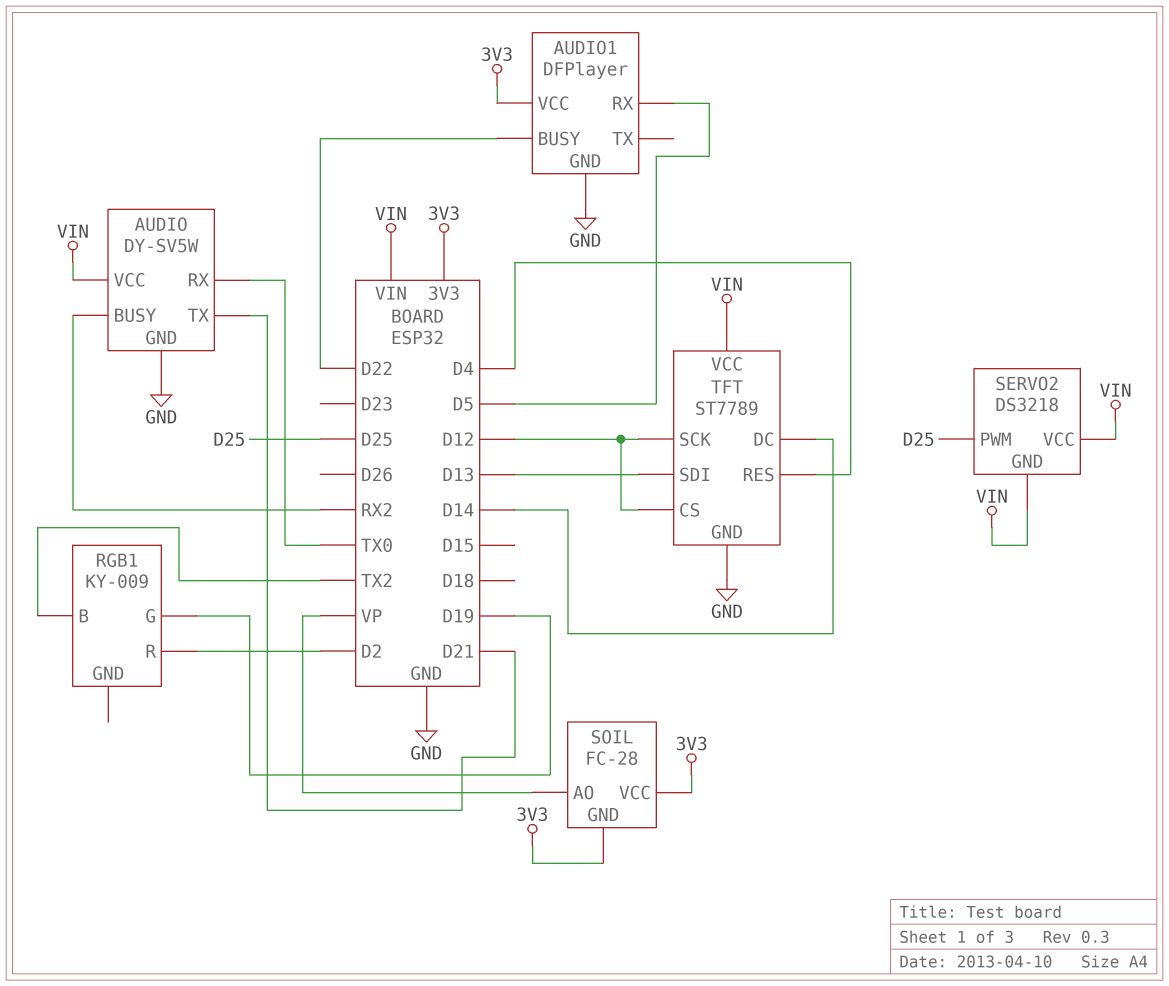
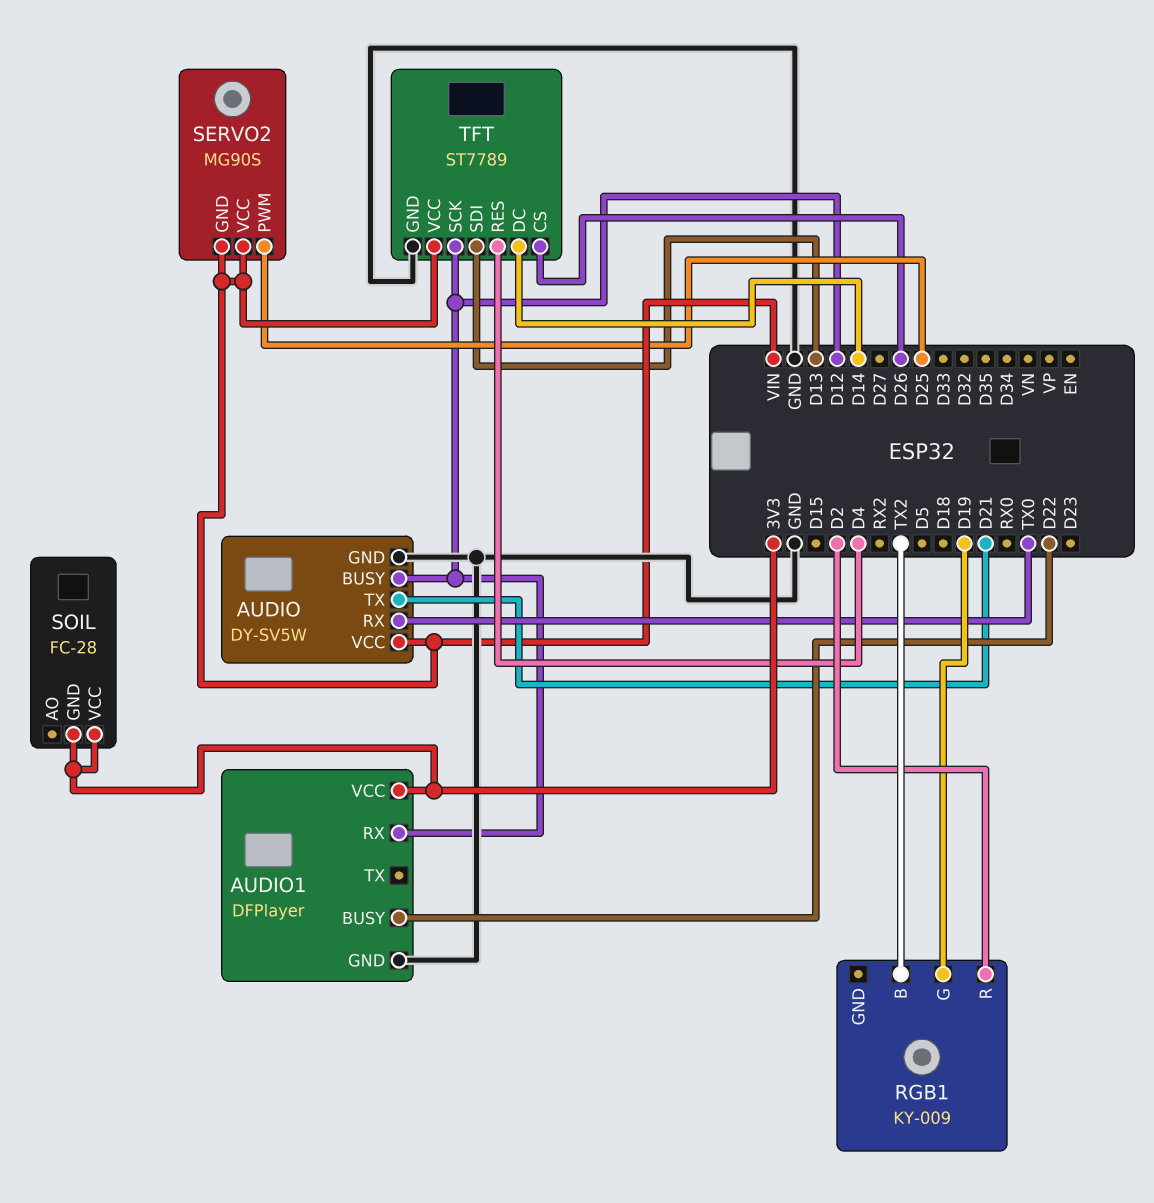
AUDIO pin BUSY: RX2 -> D12
AUDIO1 pin RX: D5 -> D12
SERVO2: DS3218 -> MG90S
SOIL pin AO: VP -> none
TFT pin CS: D12 -> D26

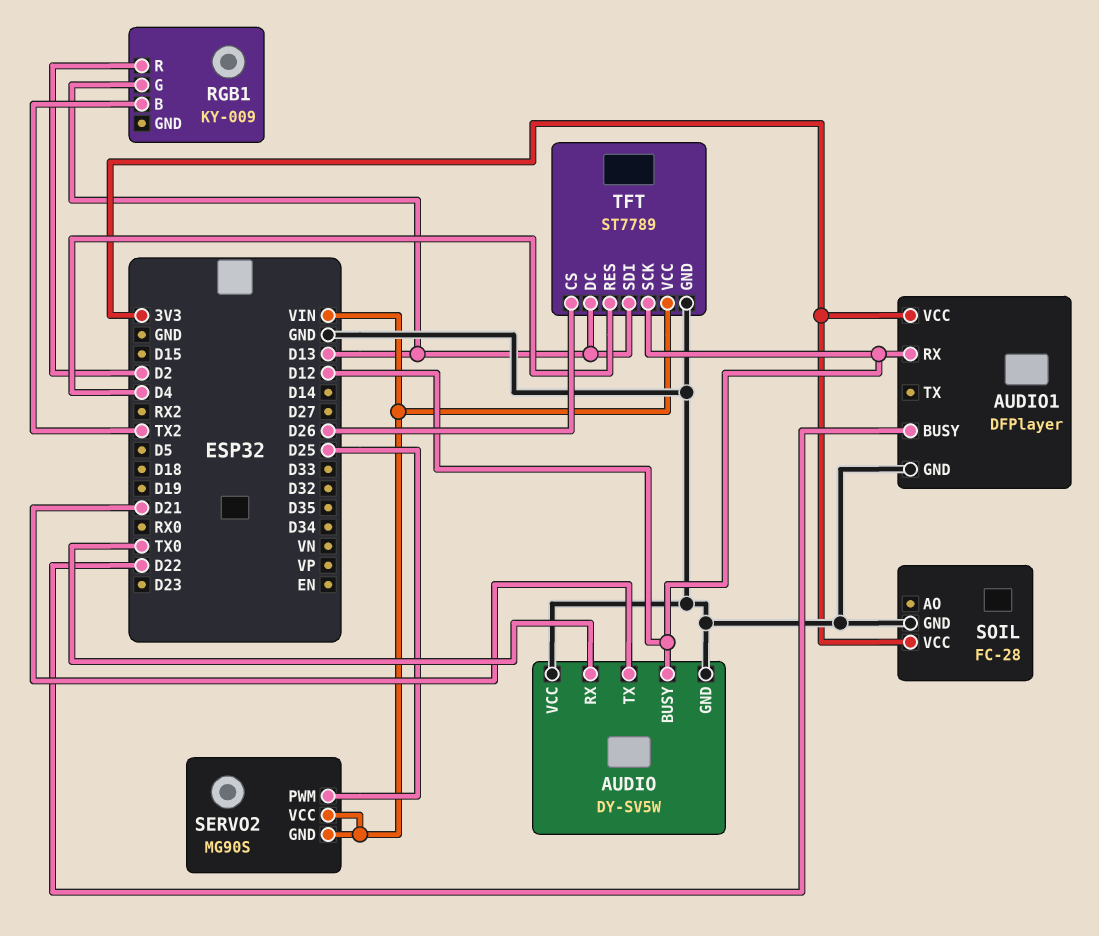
AUDIO pin VCC: VIN -> GND
RGB1 pin G: D19 -> D13
SOIL pin GND: 3V3 -> GND
TFT pin DC: D14 -> D13

